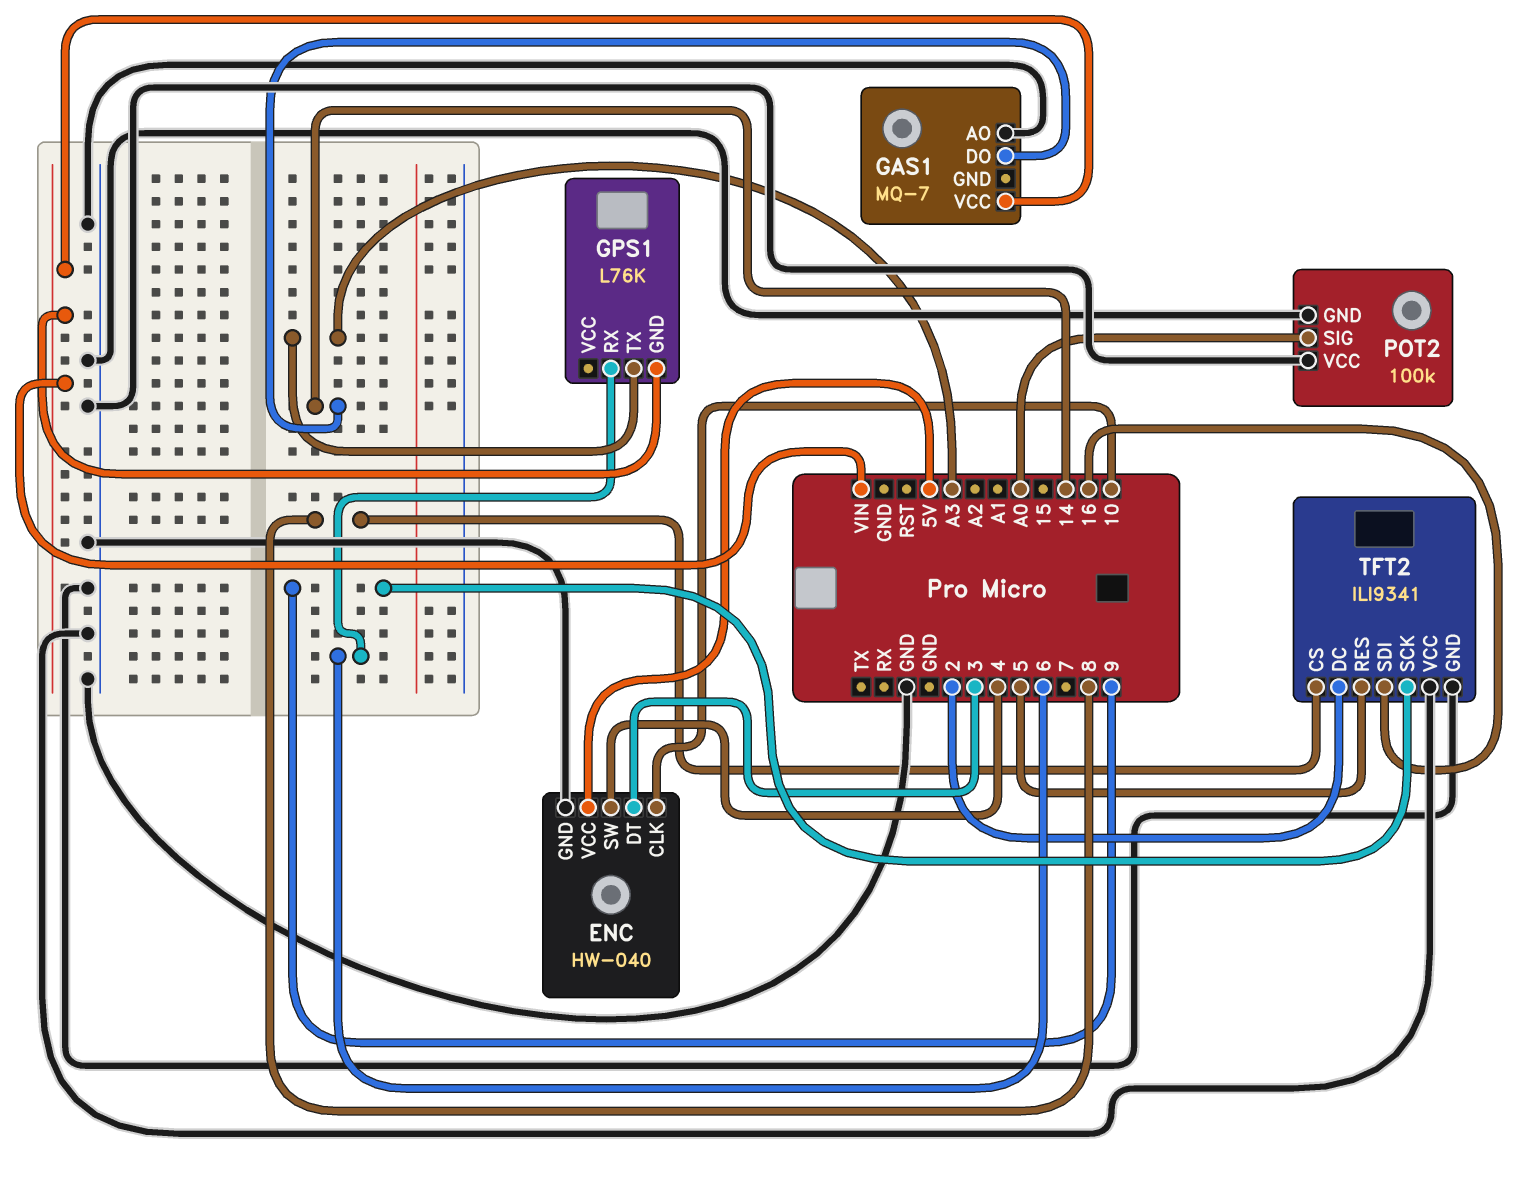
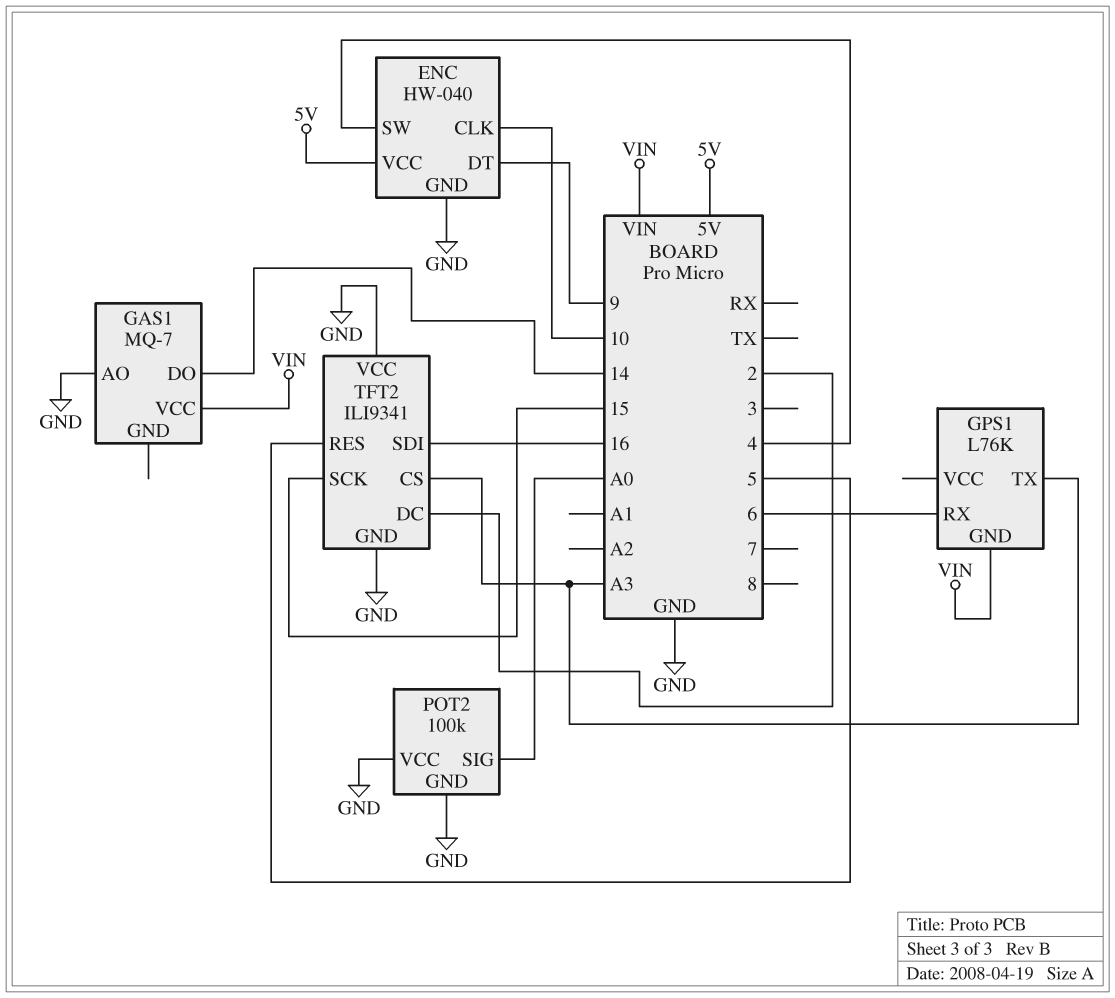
ENC pin DT: 3 -> 9
TFT2 pin CS: 8 -> A3
TFT2 pin SCK: 9 -> 15

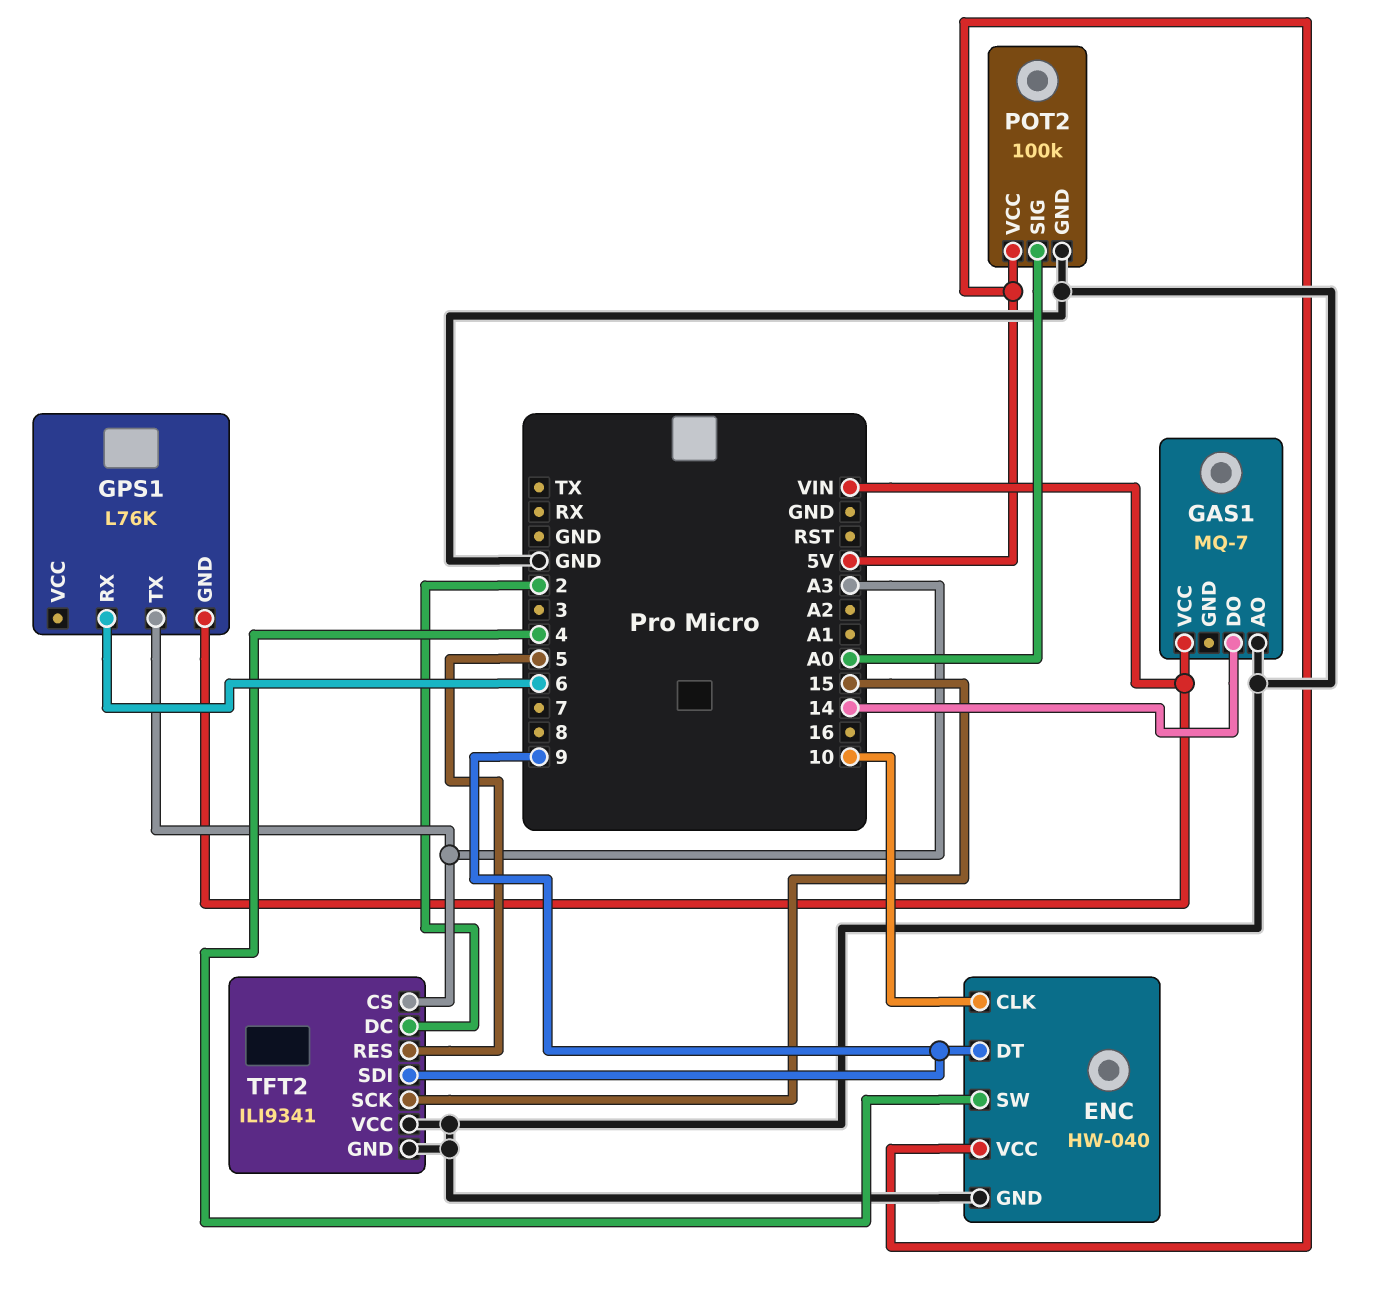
POT2 pin VCC: GND -> 5V
TFT2 pin SDI: 16 -> 9

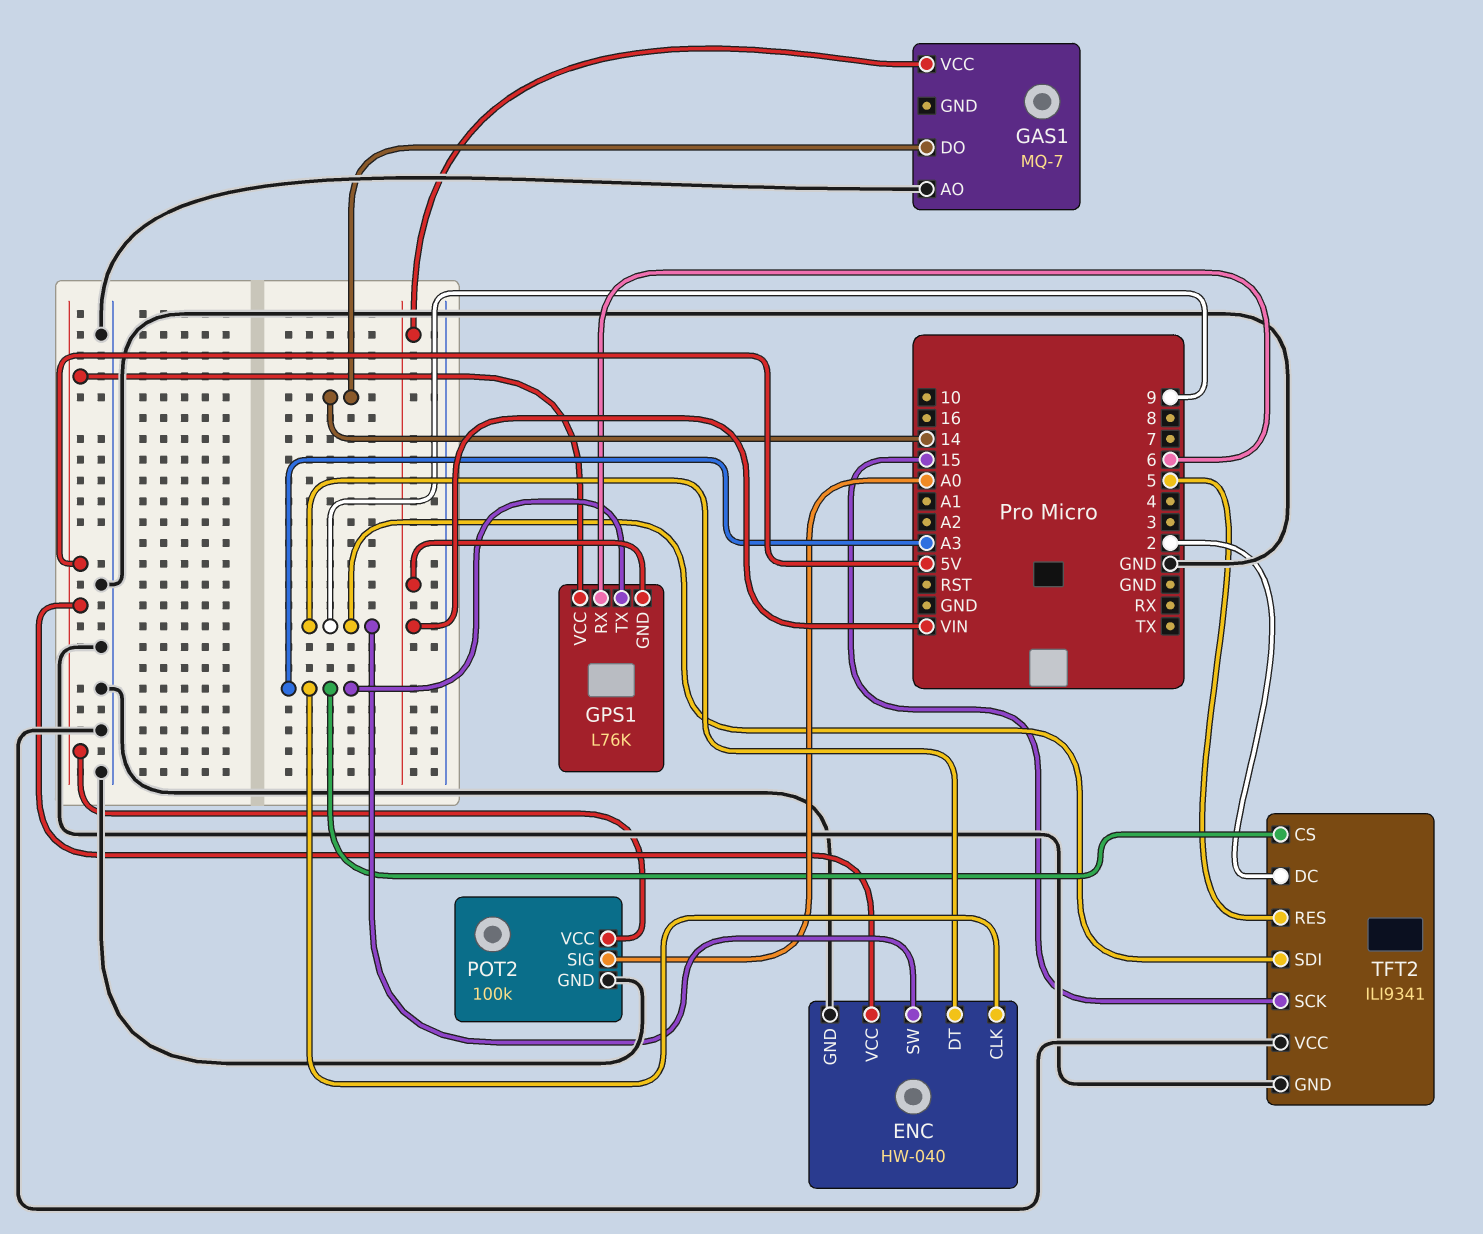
ENC pin CLK: 10 -> A3
ENC pin SW: 4 -> 9
GPS1 pin VCC: none -> 5V

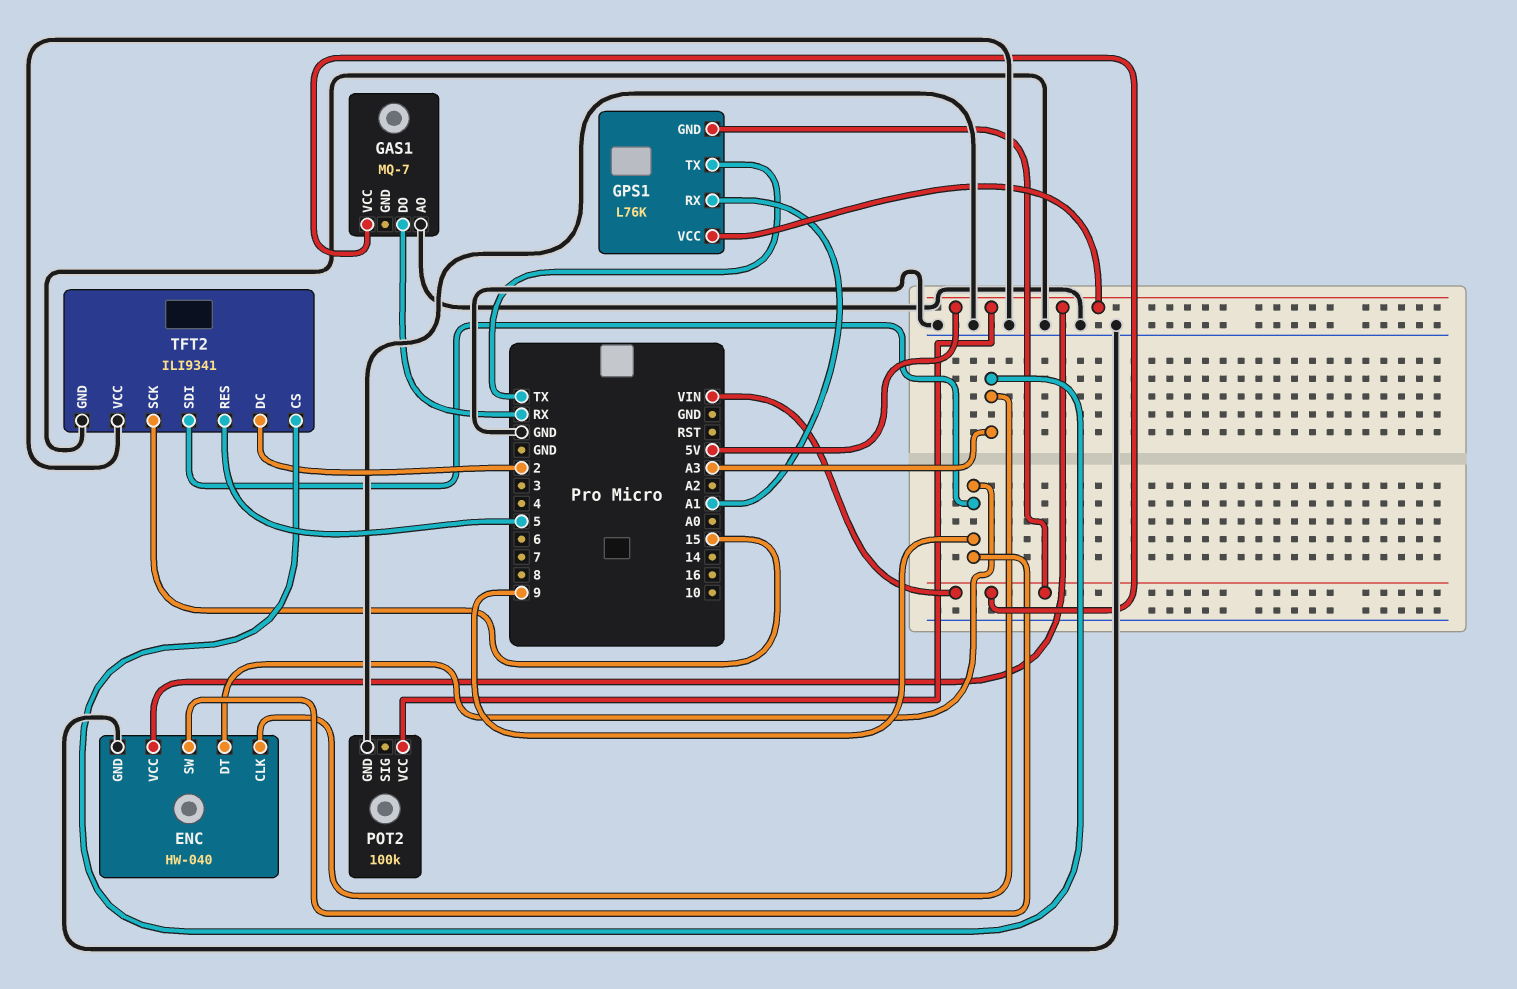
GAS1 pin DO: 14 -> RX
GPS1 pin RX: 6 -> A1
GPS1 pin TX: A3 -> TX
POT2 pin SIG: A0 -> none

